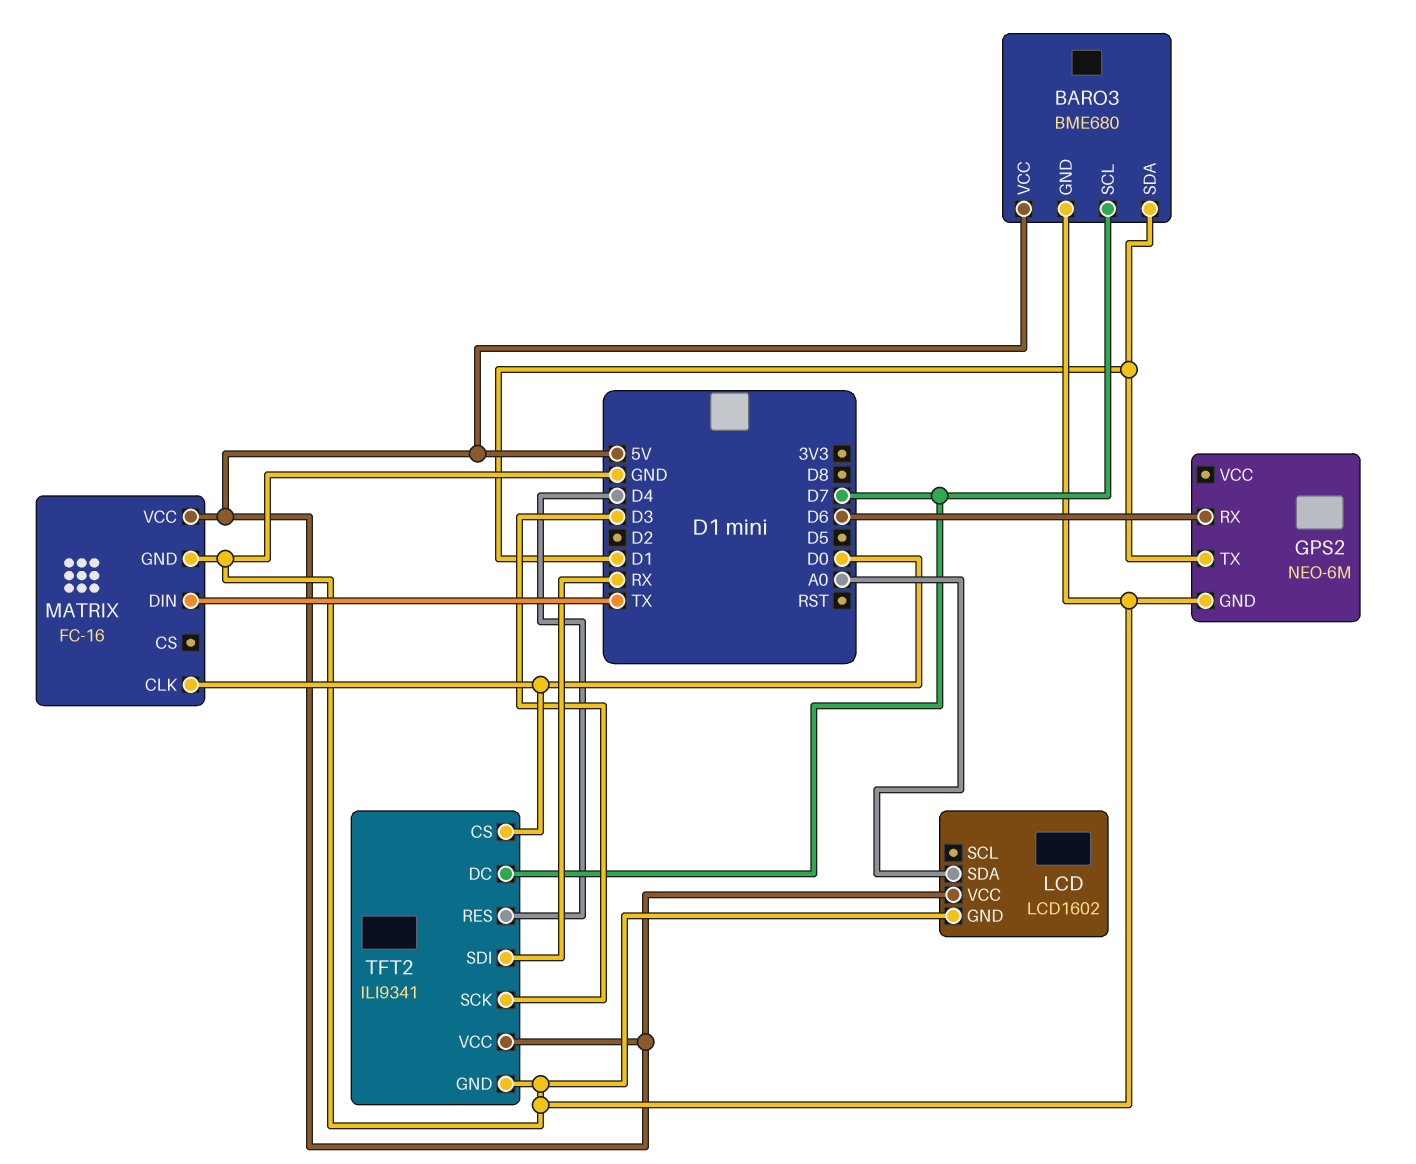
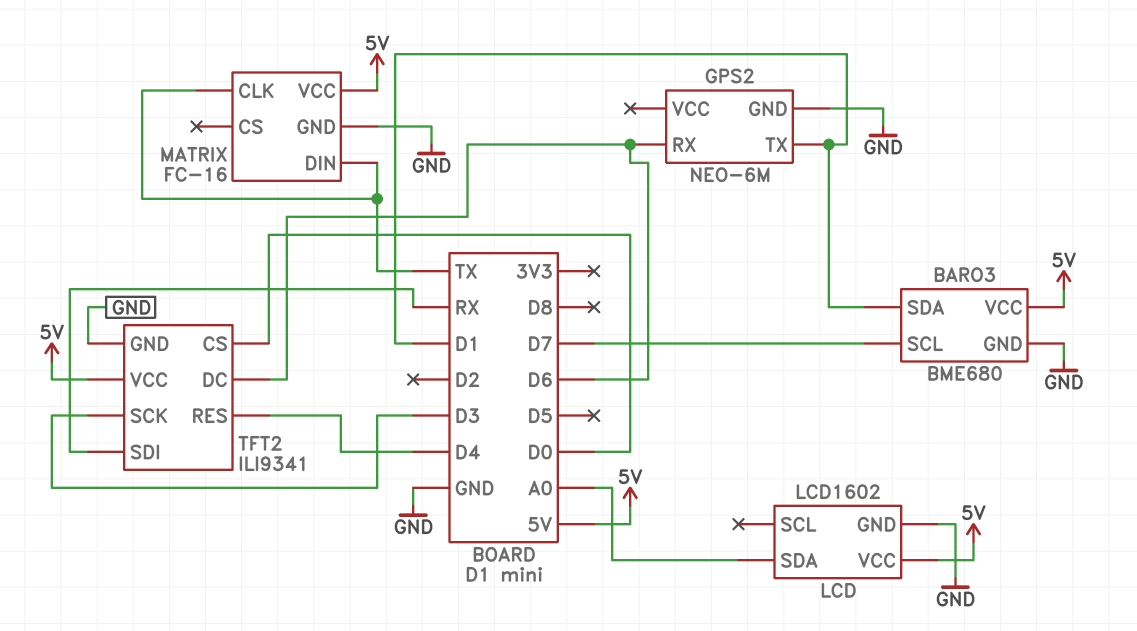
MATRIX pin CLK: D0 -> TX
TFT2 pin DC: D7 -> D6

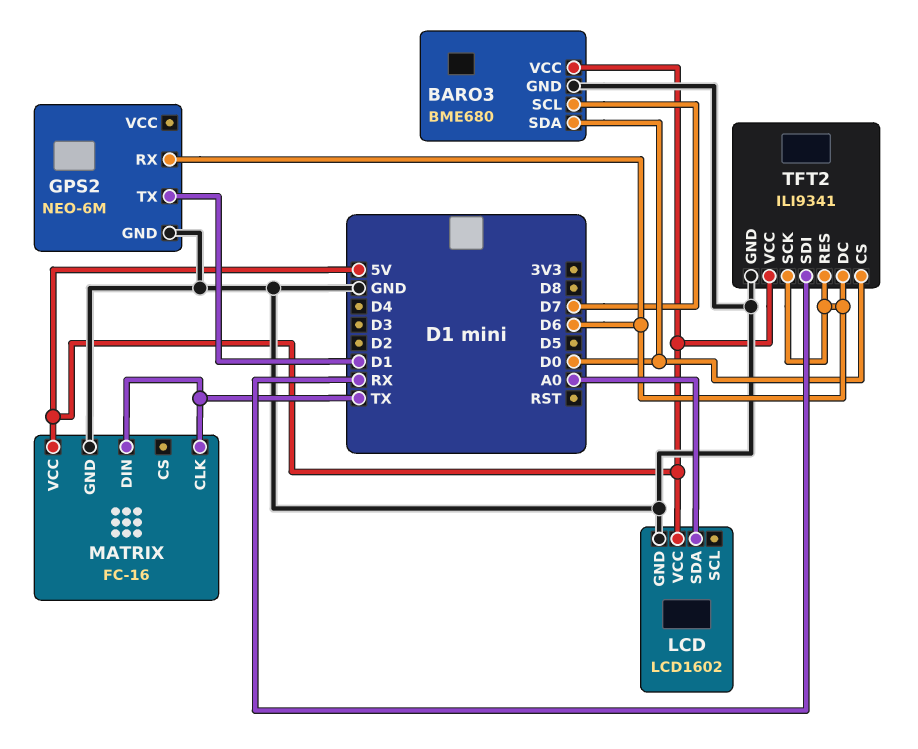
BARO3 pin SDA: D1 -> D0
TFT2 pin RES: D4 -> D6
TFT2 pin SCK: D3 -> D6

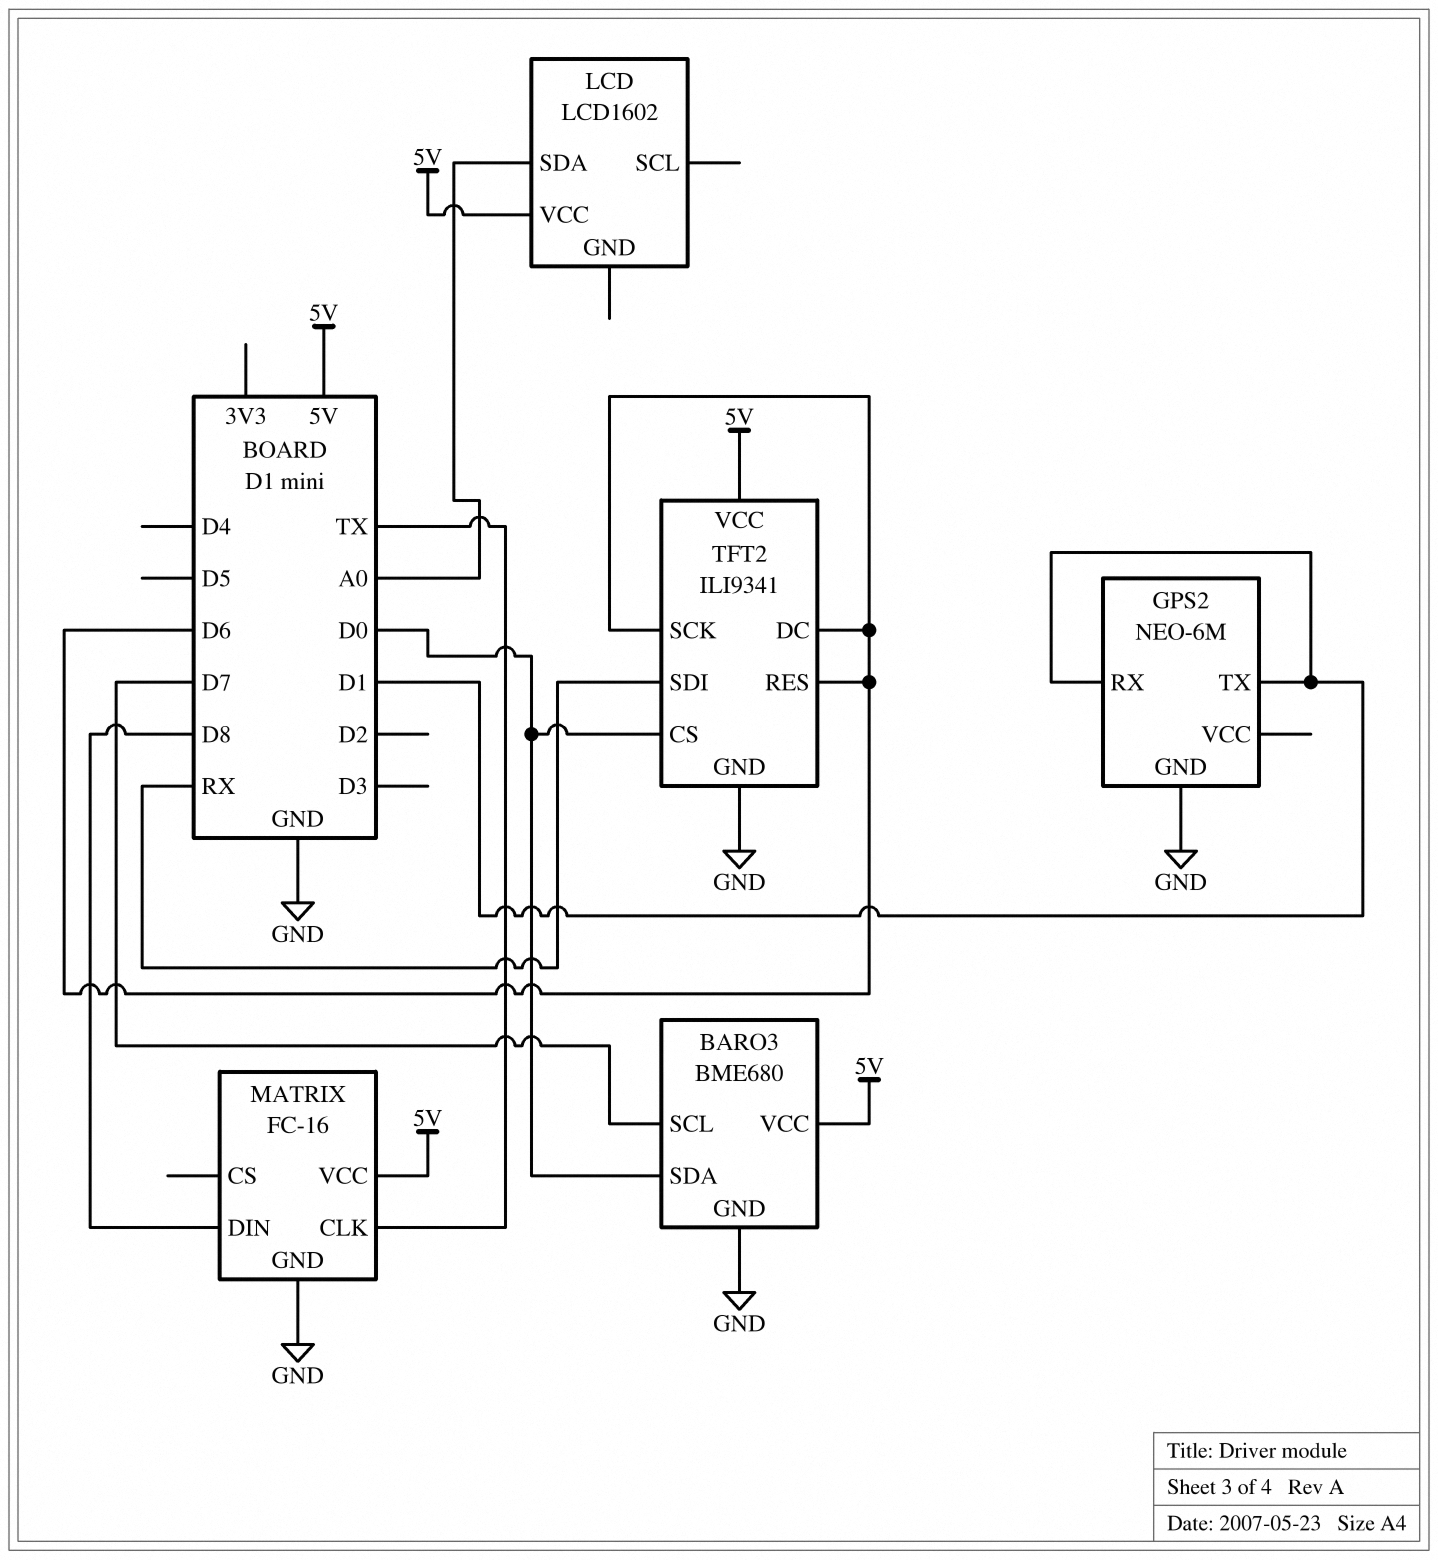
GPS2 pin RX: D6 -> D1
LCD pin GND: GND -> none
MATRIX pin DIN: TX -> D8

